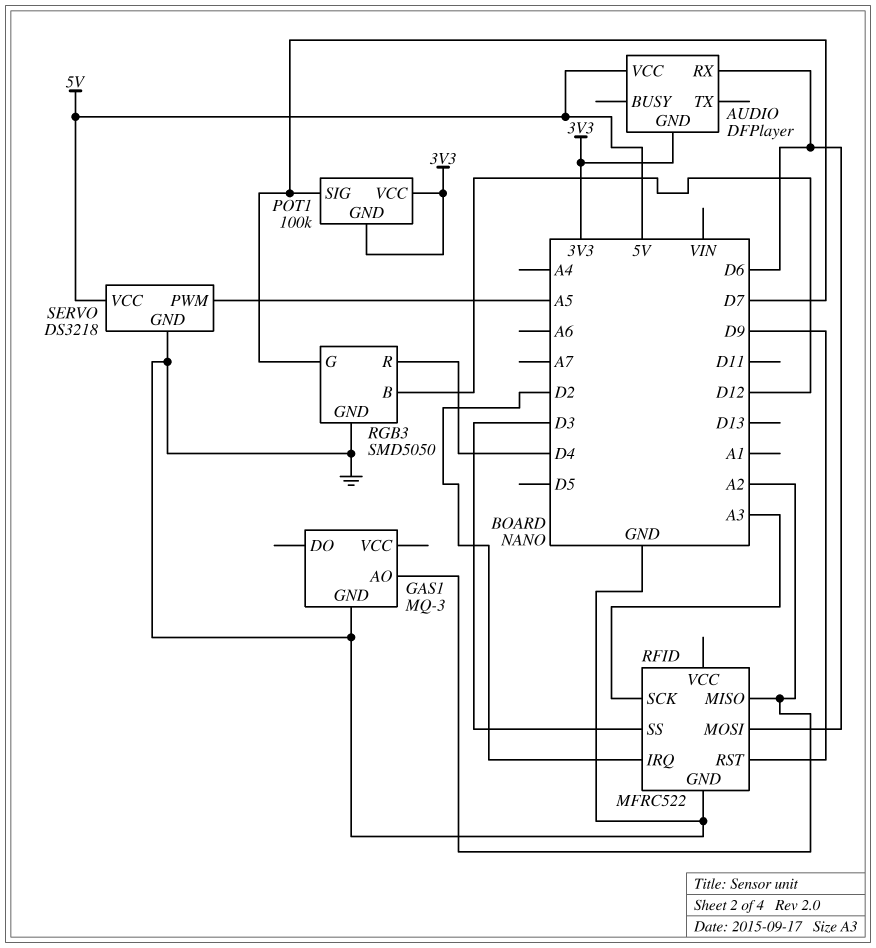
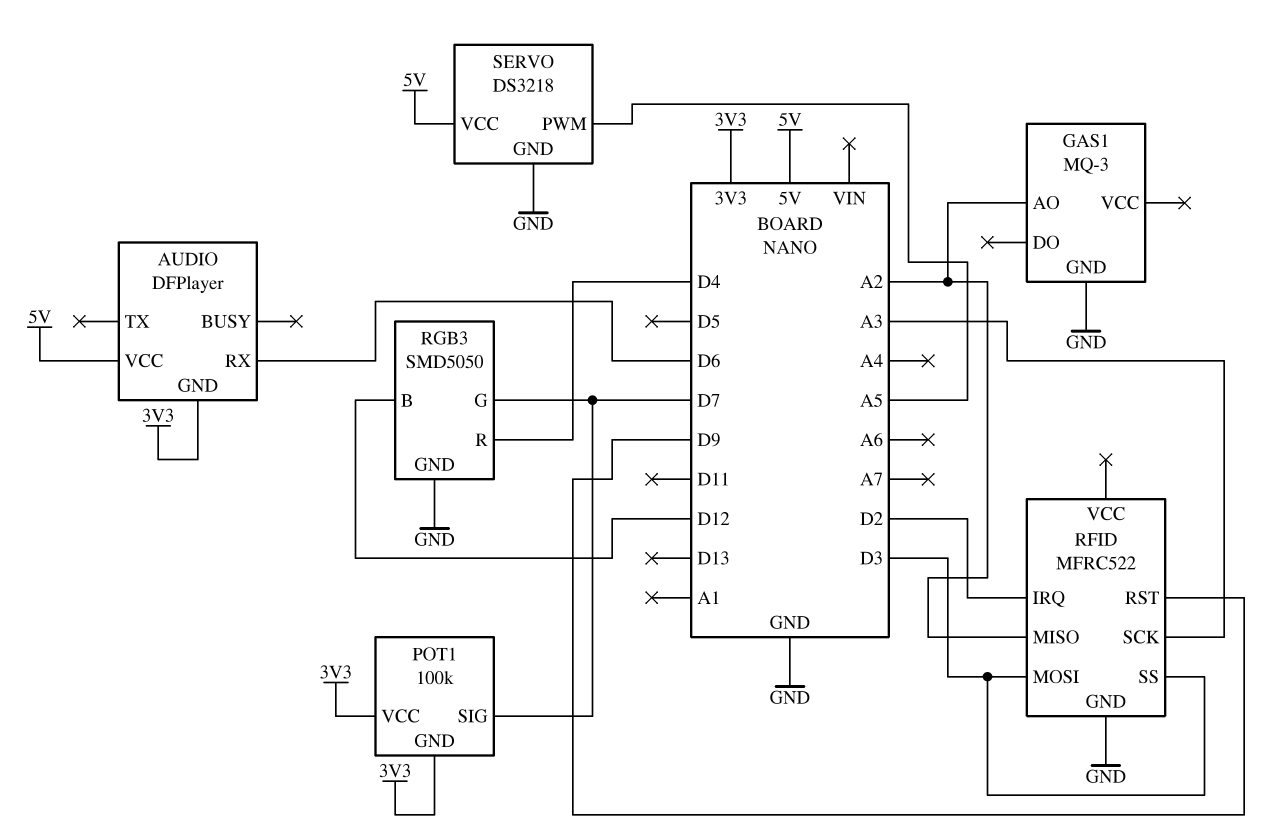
RFID pin MOSI: D6 -> D3

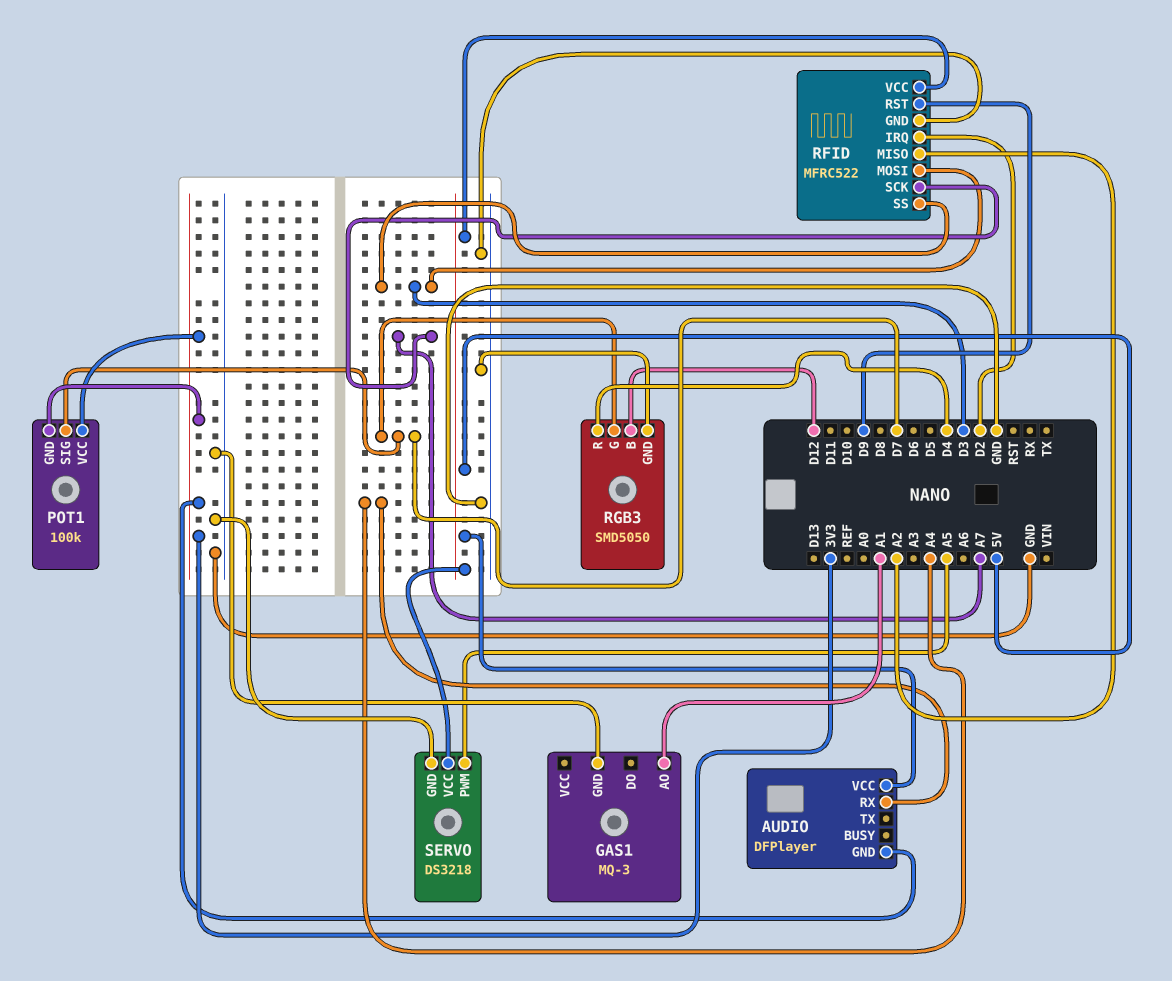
AUDIO pin RX: D6 -> A4
GAS1 pin AO: A2 -> A1
RFID pin SCK: A3 -> A7
RFID pin VCC: none -> 5V

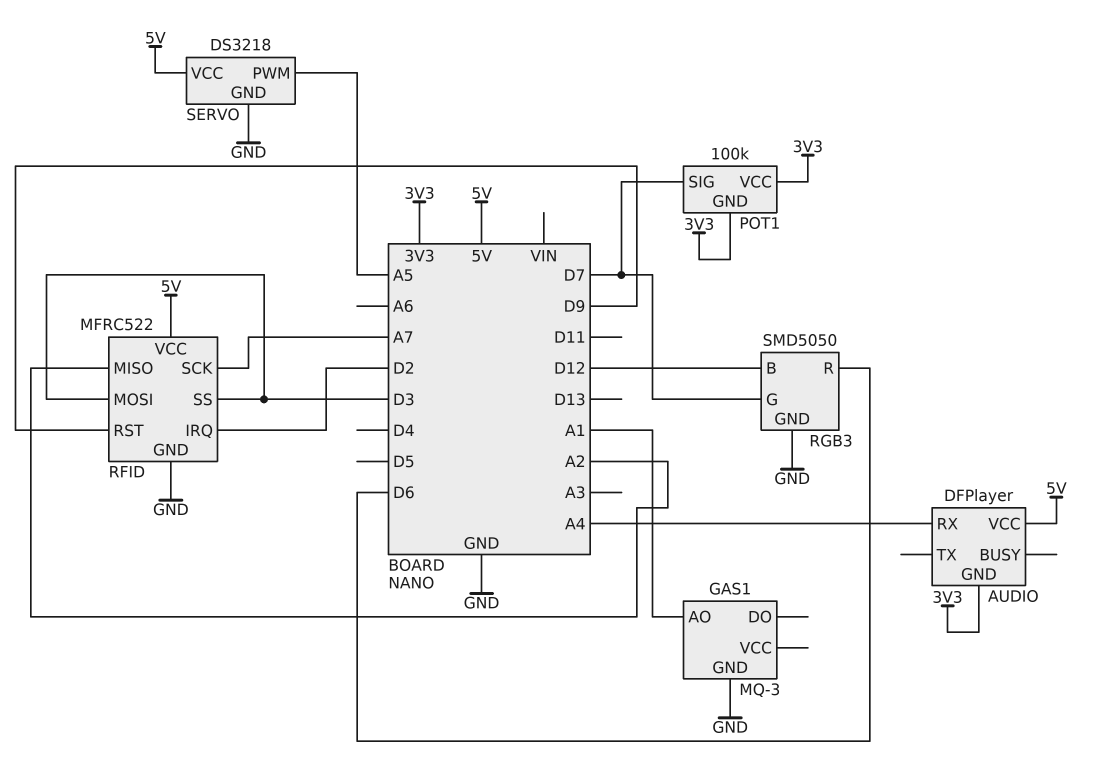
RGB3 pin R: D4 -> D6

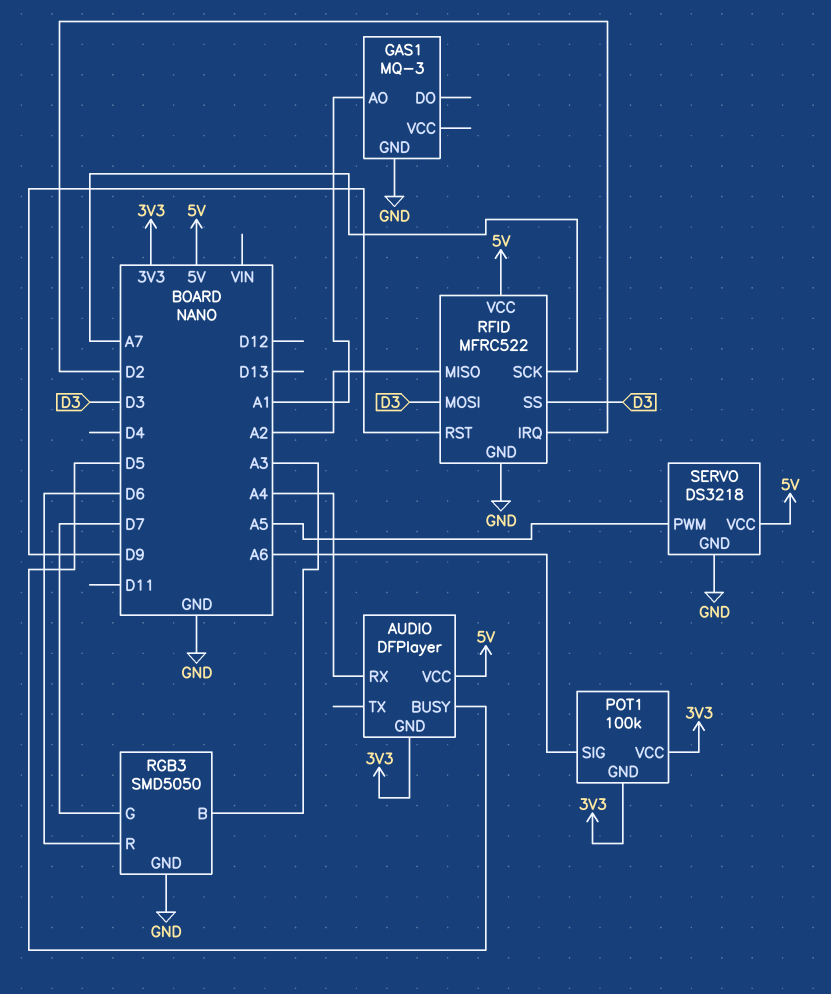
AUDIO pin BUSY: none -> D5
POT1 pin SIG: D7 -> A6
RGB3 pin B: D12 -> A3

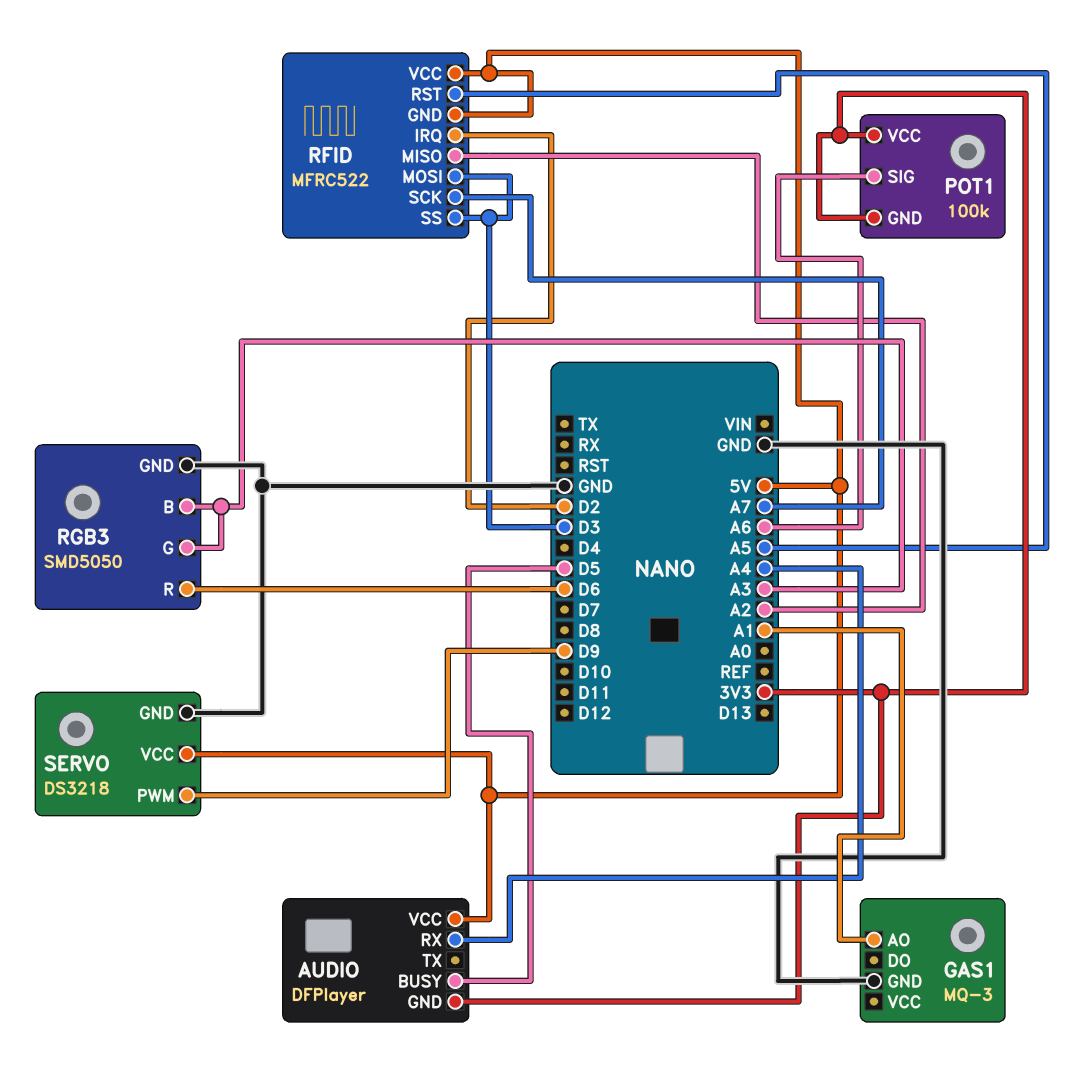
RFID pin GND: GND -> 5V
RFID pin RST: D9 -> A5
RGB3 pin G: D7 -> A3
SERVO pin PWM: A5 -> D9

